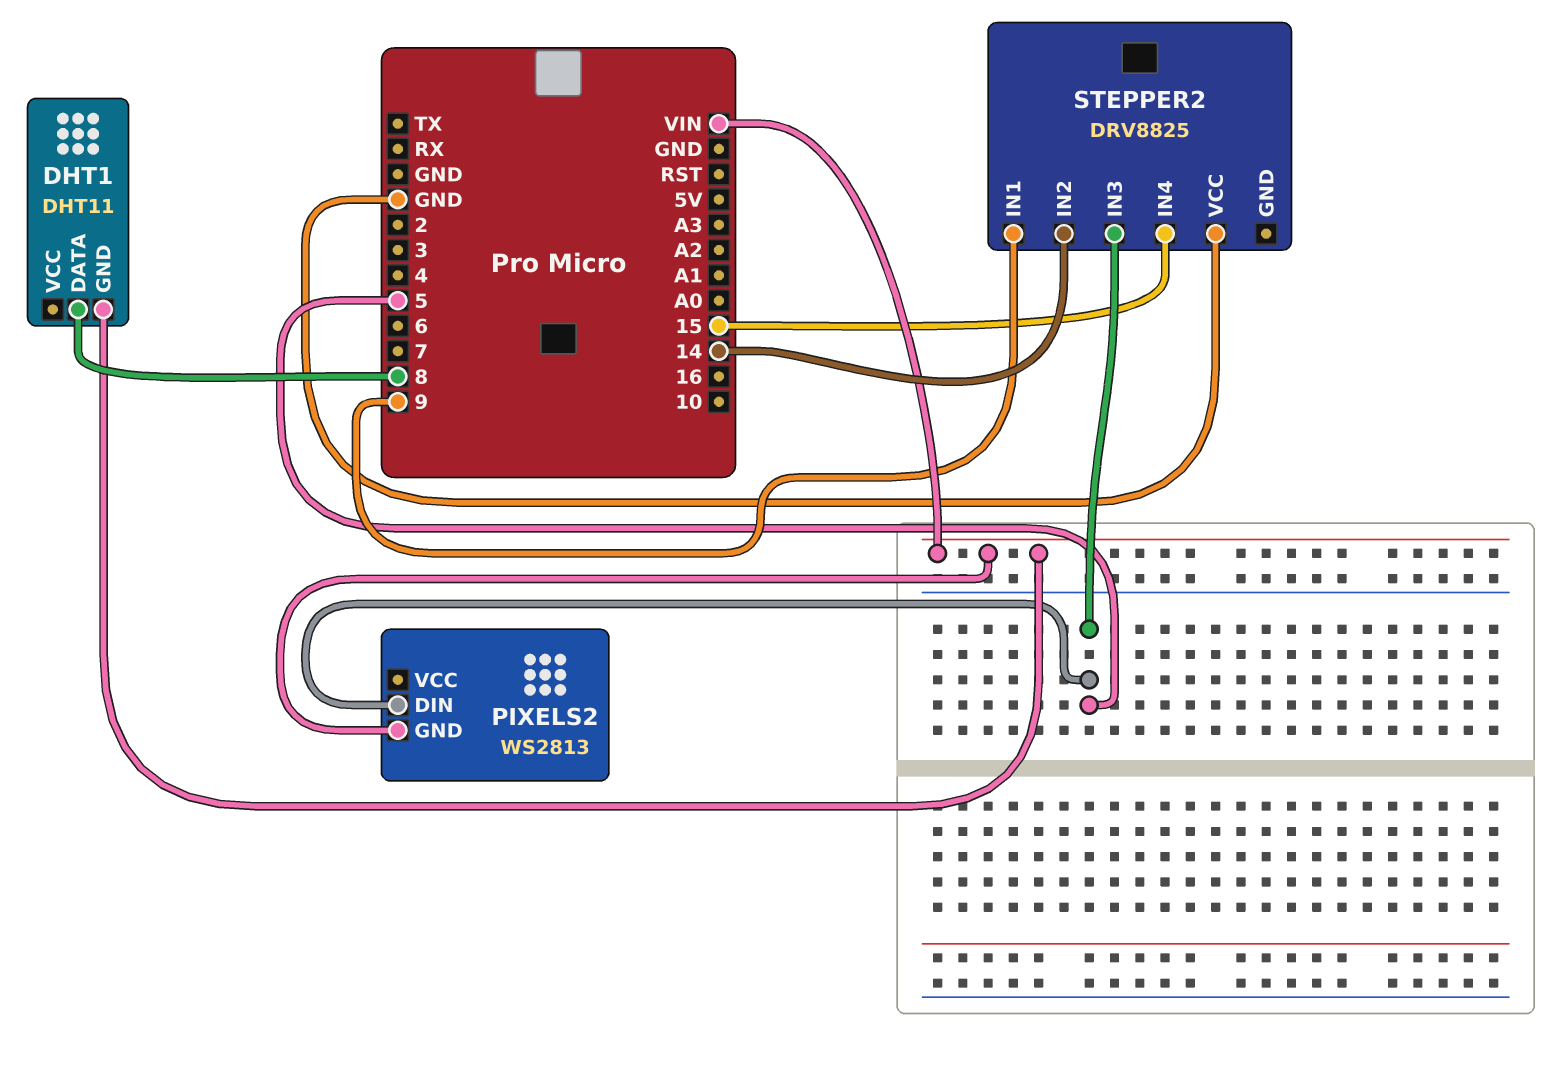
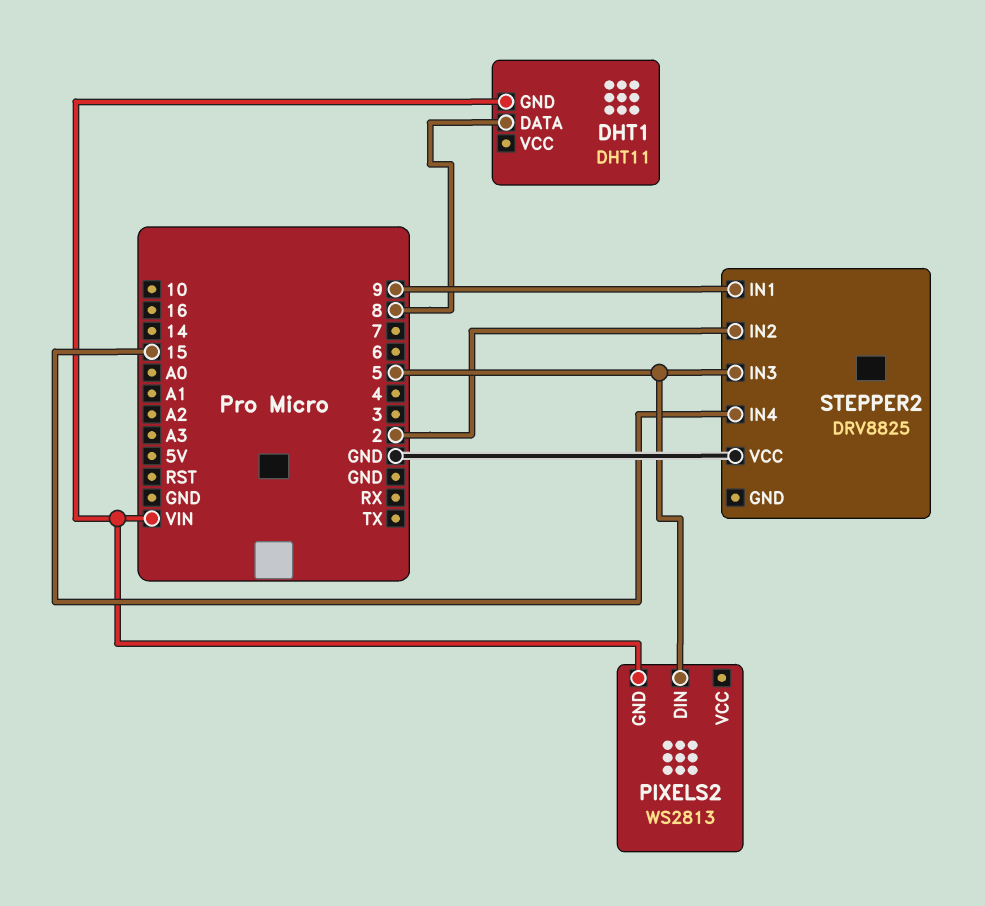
STEPPER2 pin IN2: 14 -> 2

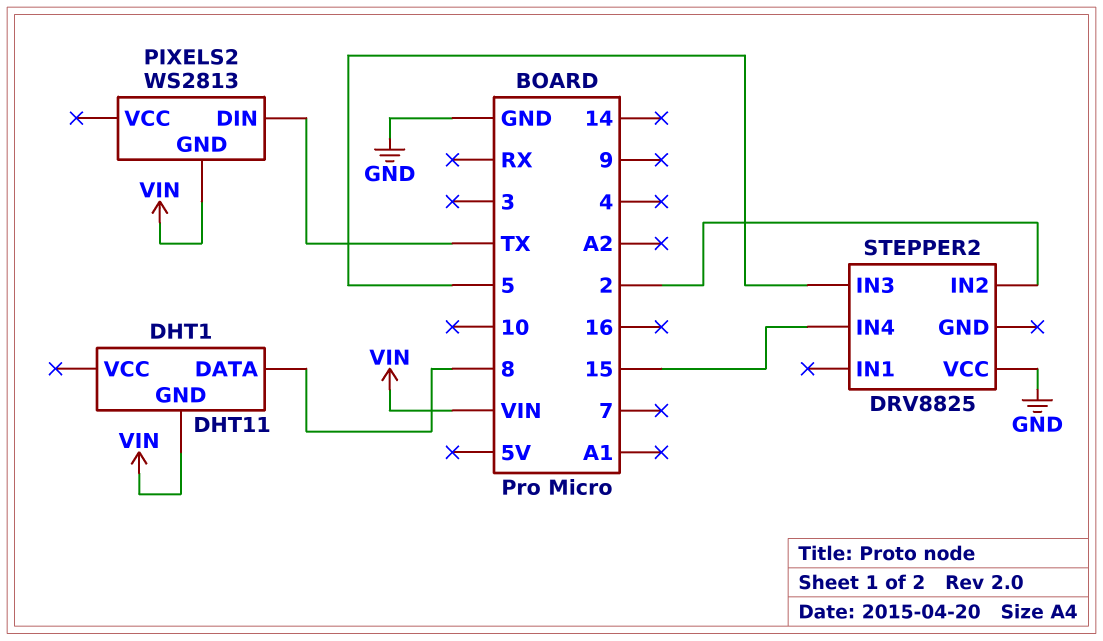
PIXELS2 pin DIN: 5 -> TX
STEPPER2 pin IN1: 9 -> none

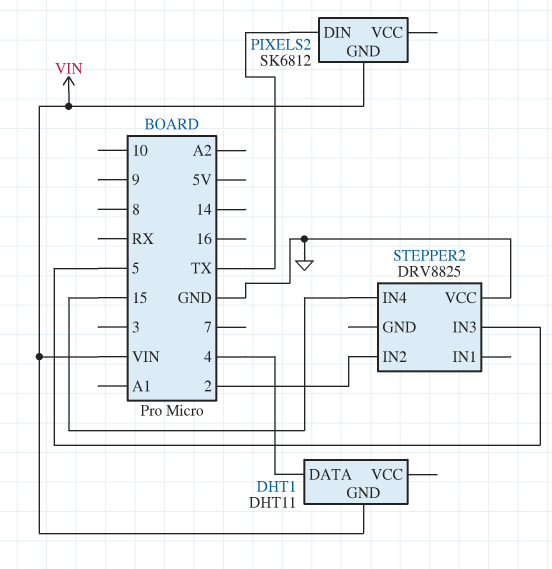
DHT1 pin DATA: 8 -> 4
PIXELS2: WS2813 -> SK6812

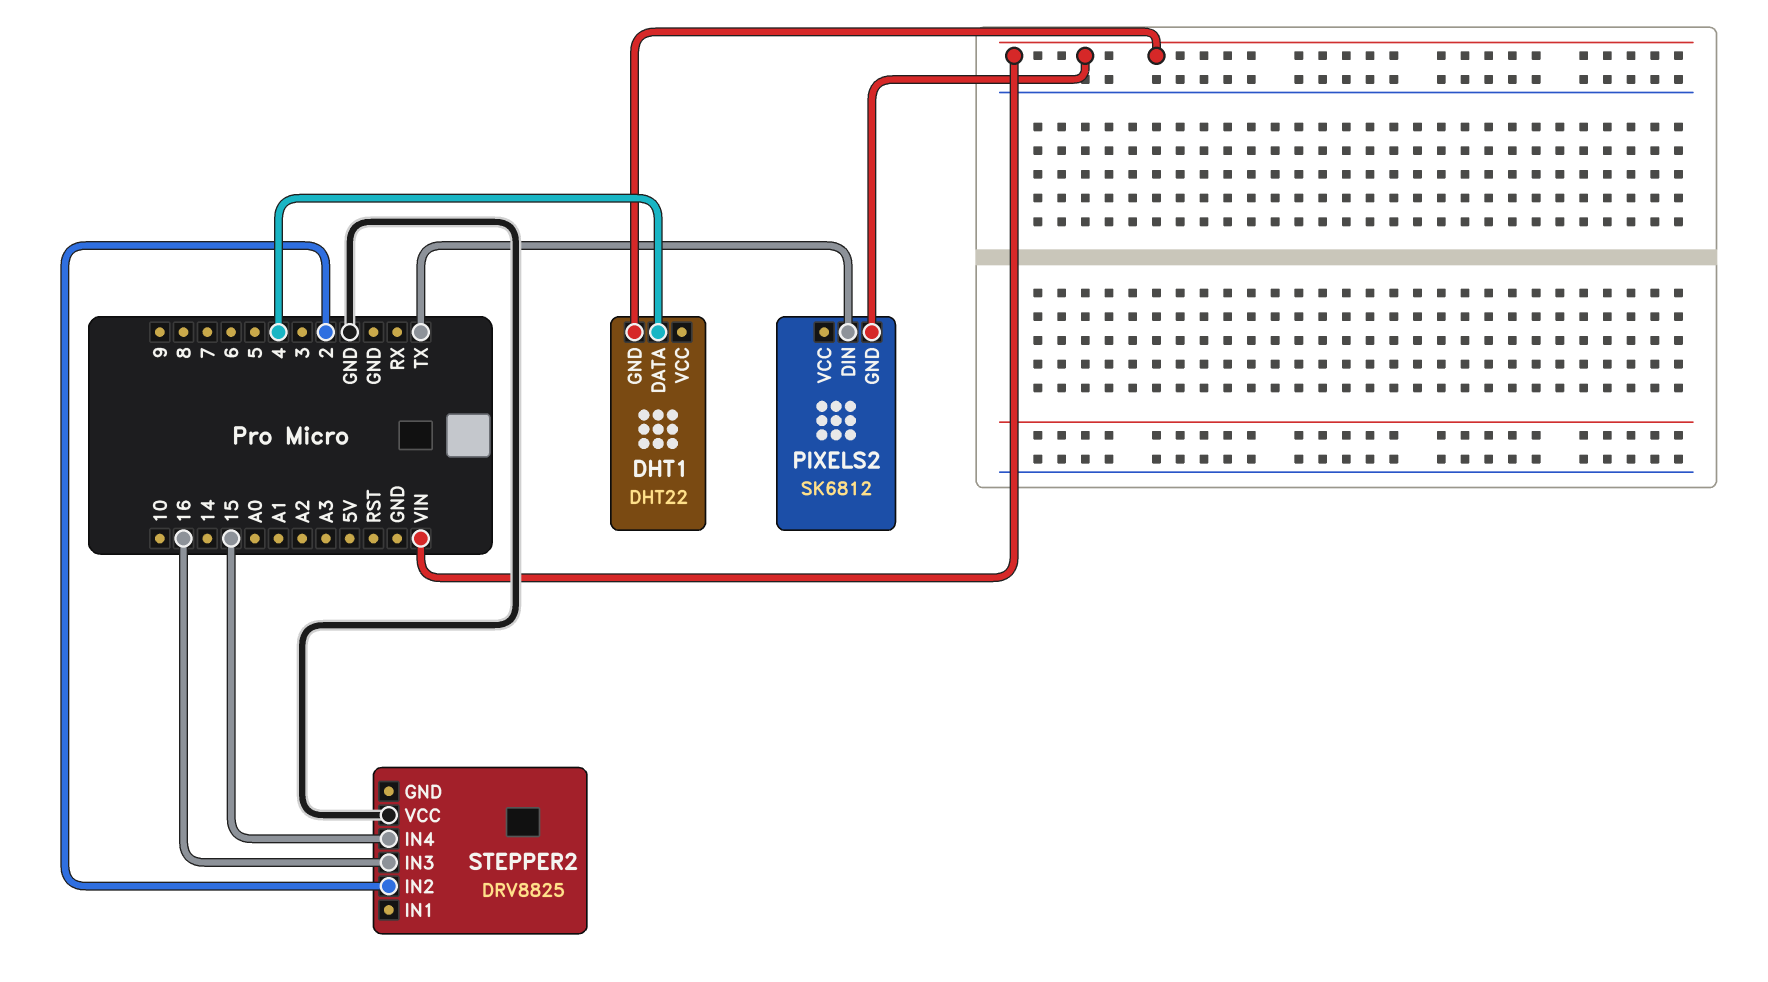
DHT1: DHT11 -> DHT22
STEPPER2 pin IN3: 5 -> 16

